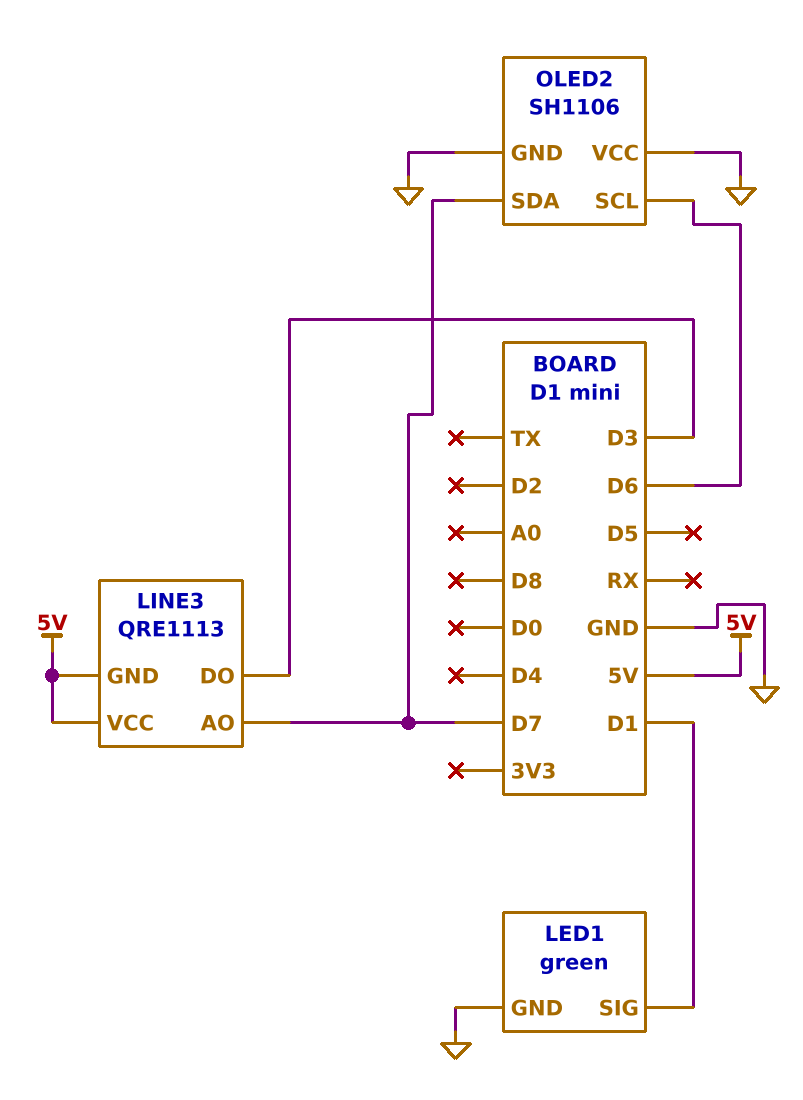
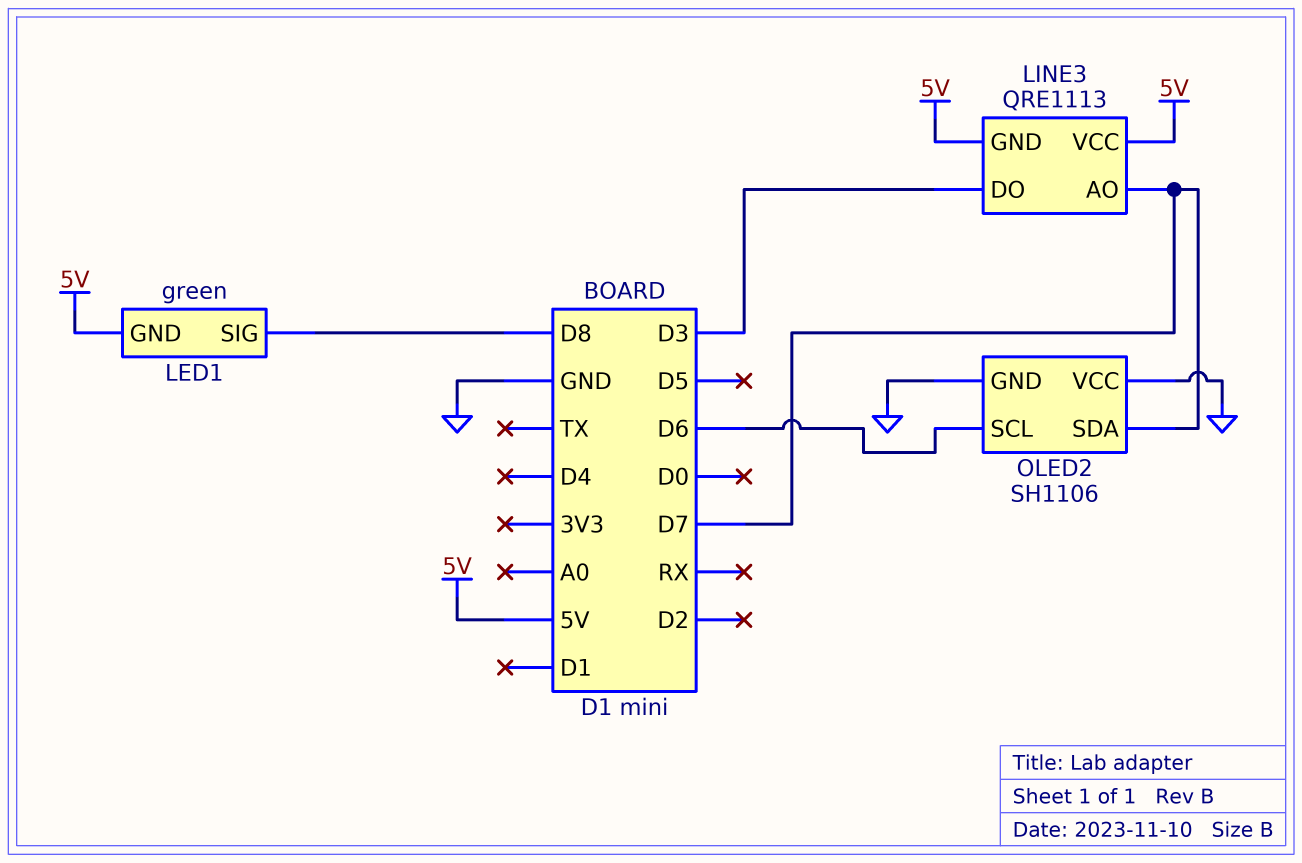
LED1 pin GND: GND -> 5V
LED1 pin SIG: D1 -> D8

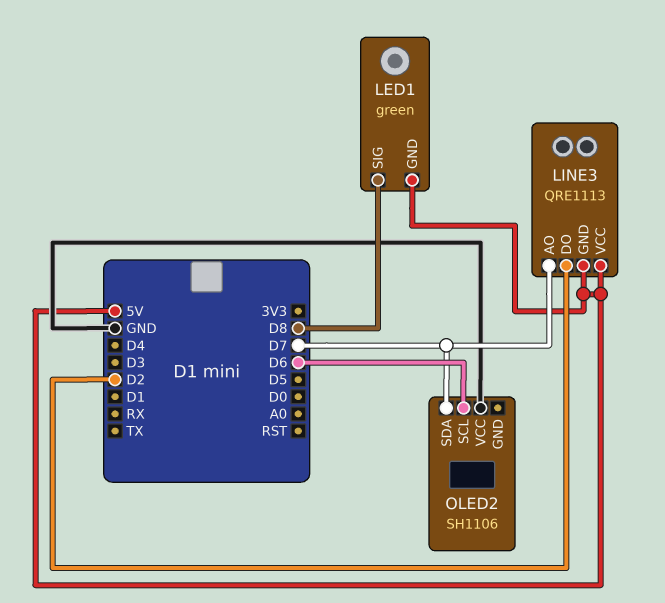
LINE3 pin DO: D3 -> D2
OLED2 pin GND: GND -> none

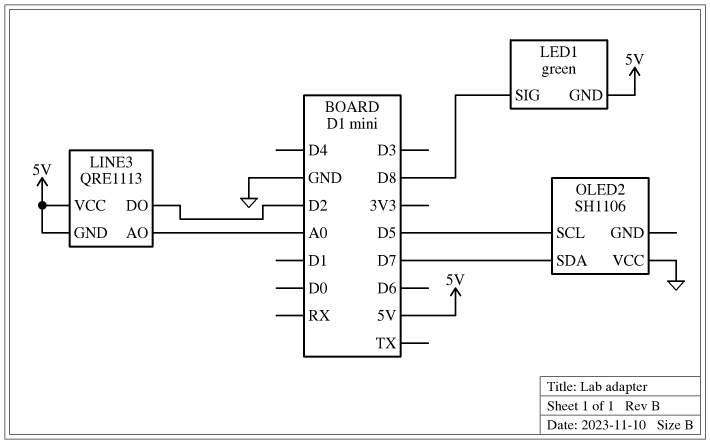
LINE3 pin AO: D7 -> A0
OLED2 pin SCL: D6 -> D5

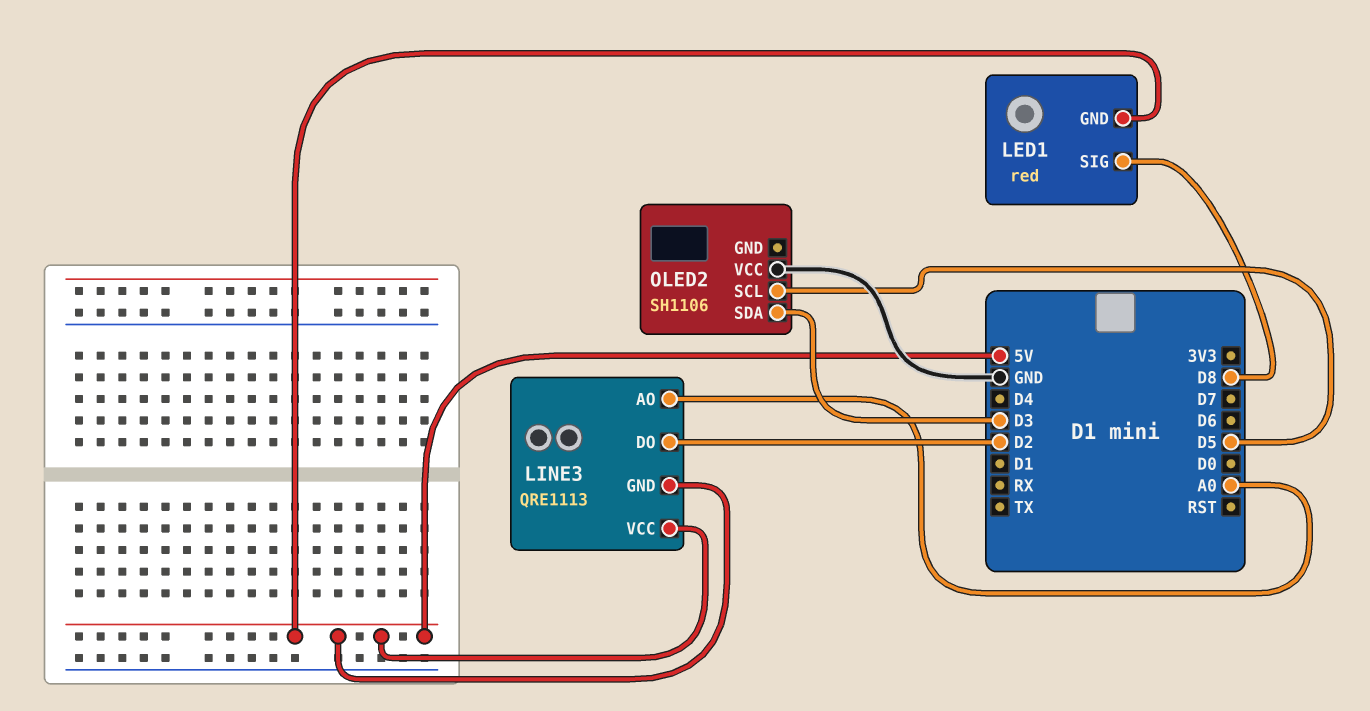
LED1: green -> red
OLED2 pin SDA: D7 -> D3

